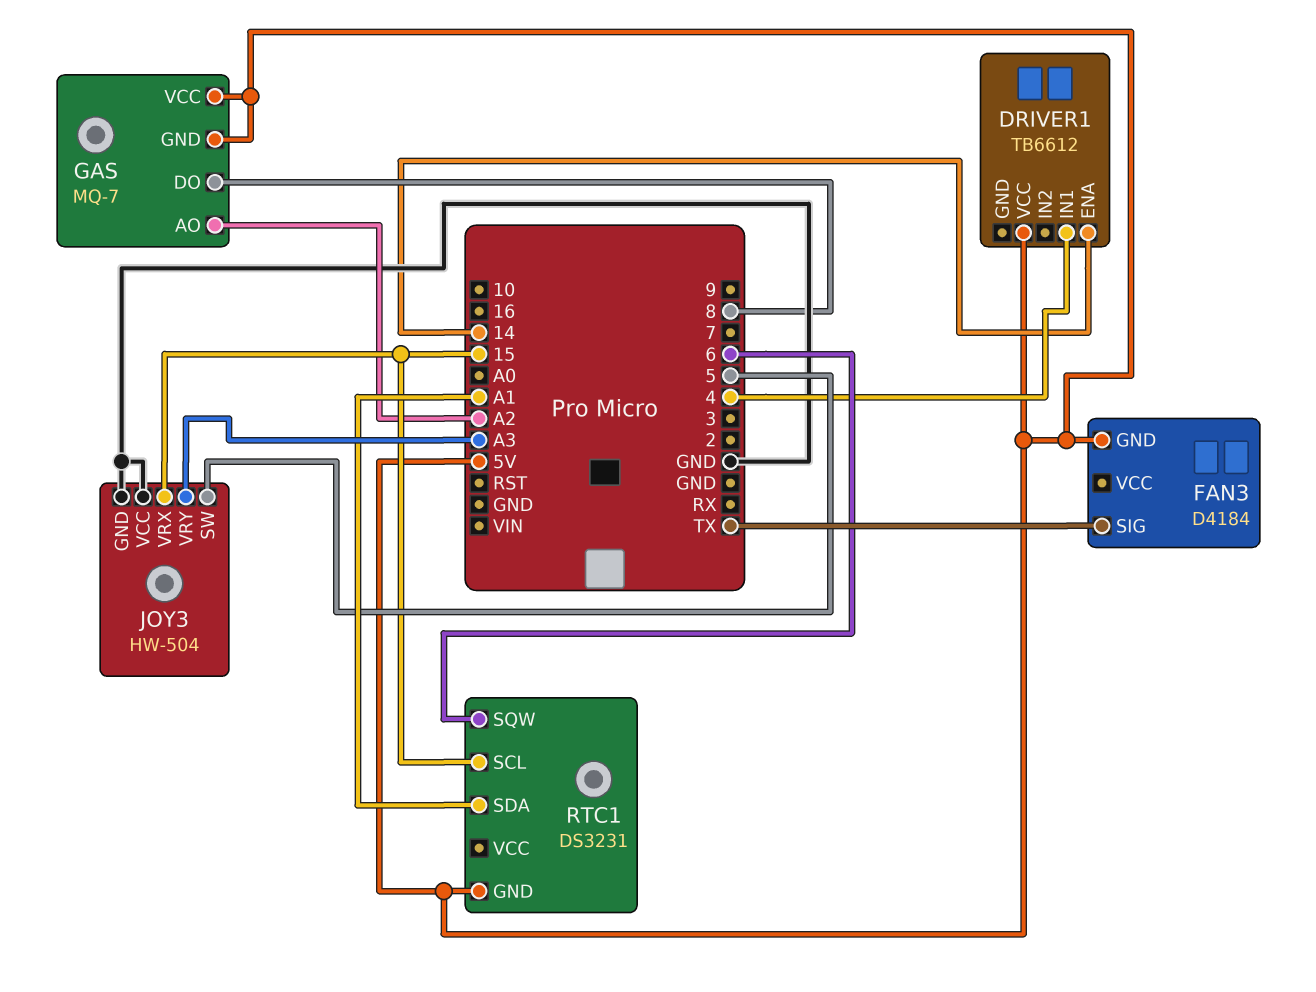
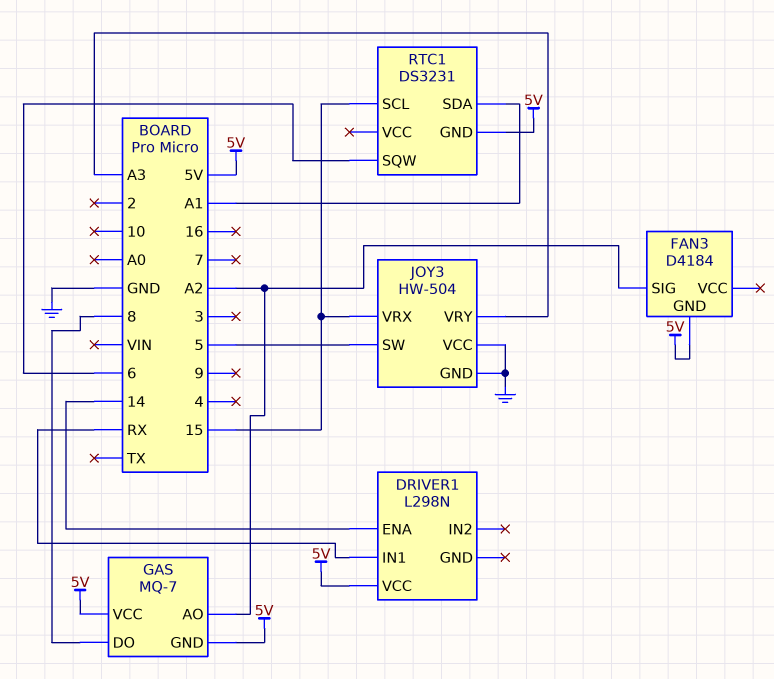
DRIVER1: TB6612 -> L298N
DRIVER1 pin IN1: 4 -> RX
FAN3 pin SIG: TX -> A2

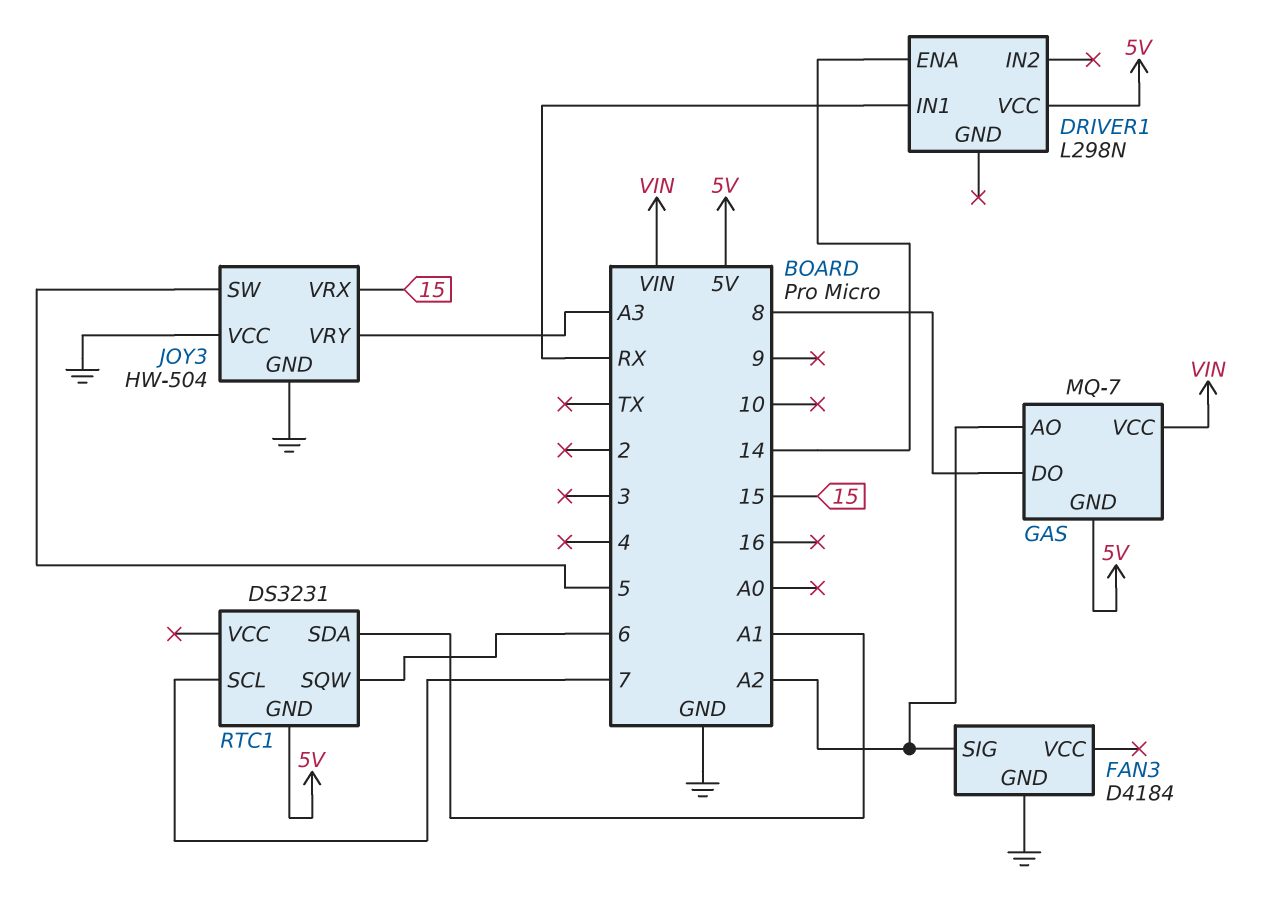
FAN3 pin GND: 5V -> GND
GAS pin VCC: 5V -> VIN
RTC1 pin SCL: 15 -> 7

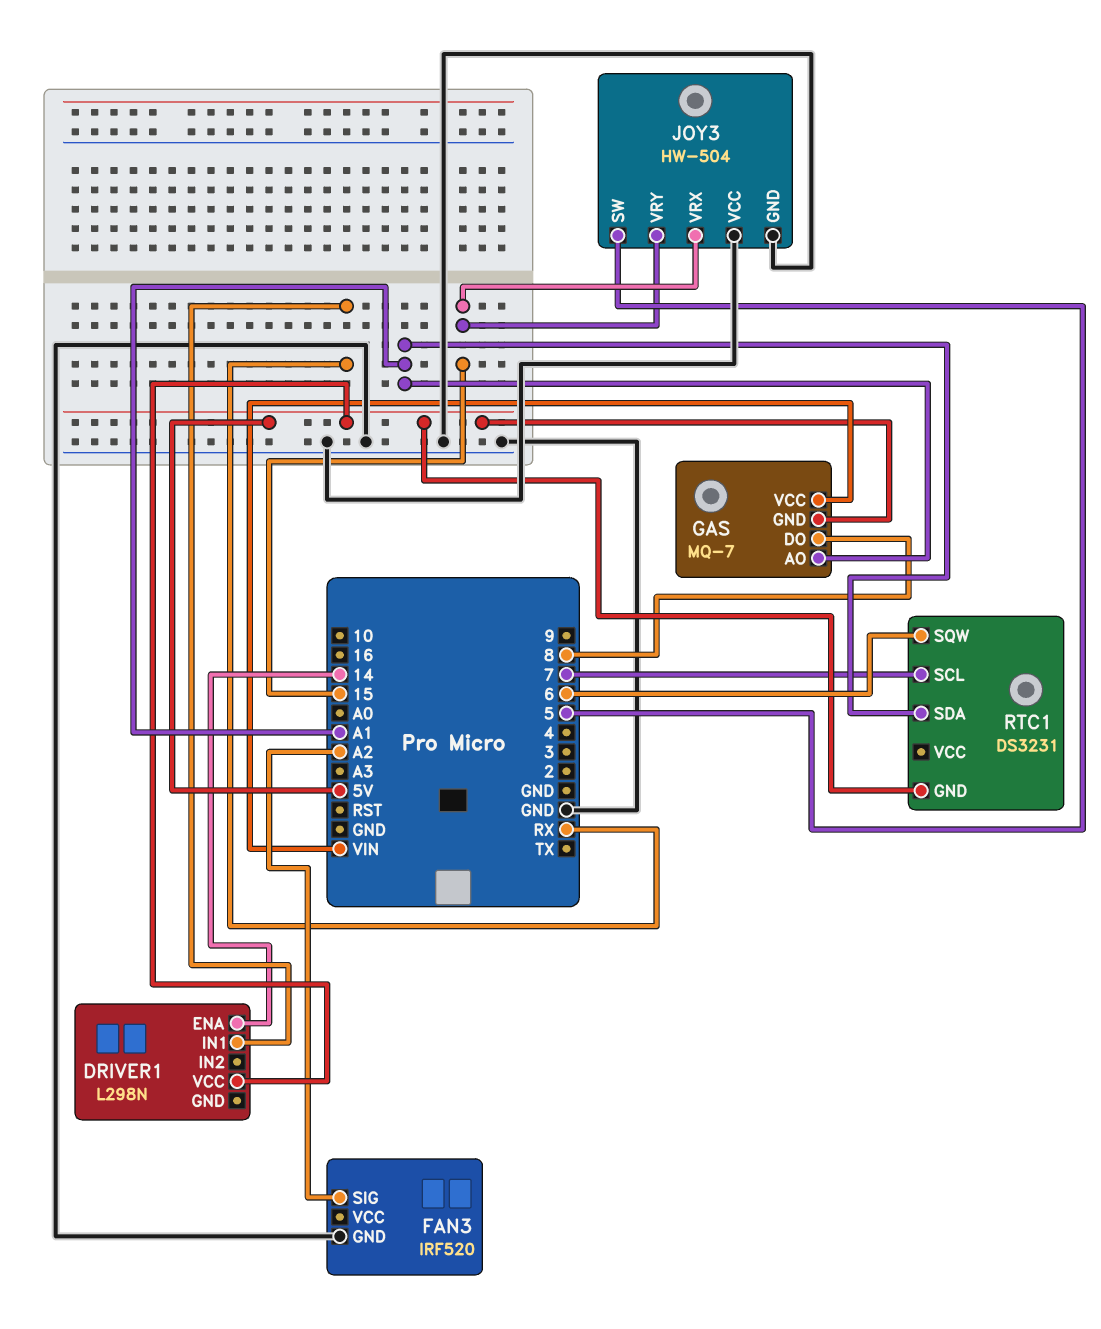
FAN3: D4184 -> IRF520
GAS pin AO: A2 -> A1
JOY3 pin VRY: A3 -> 15

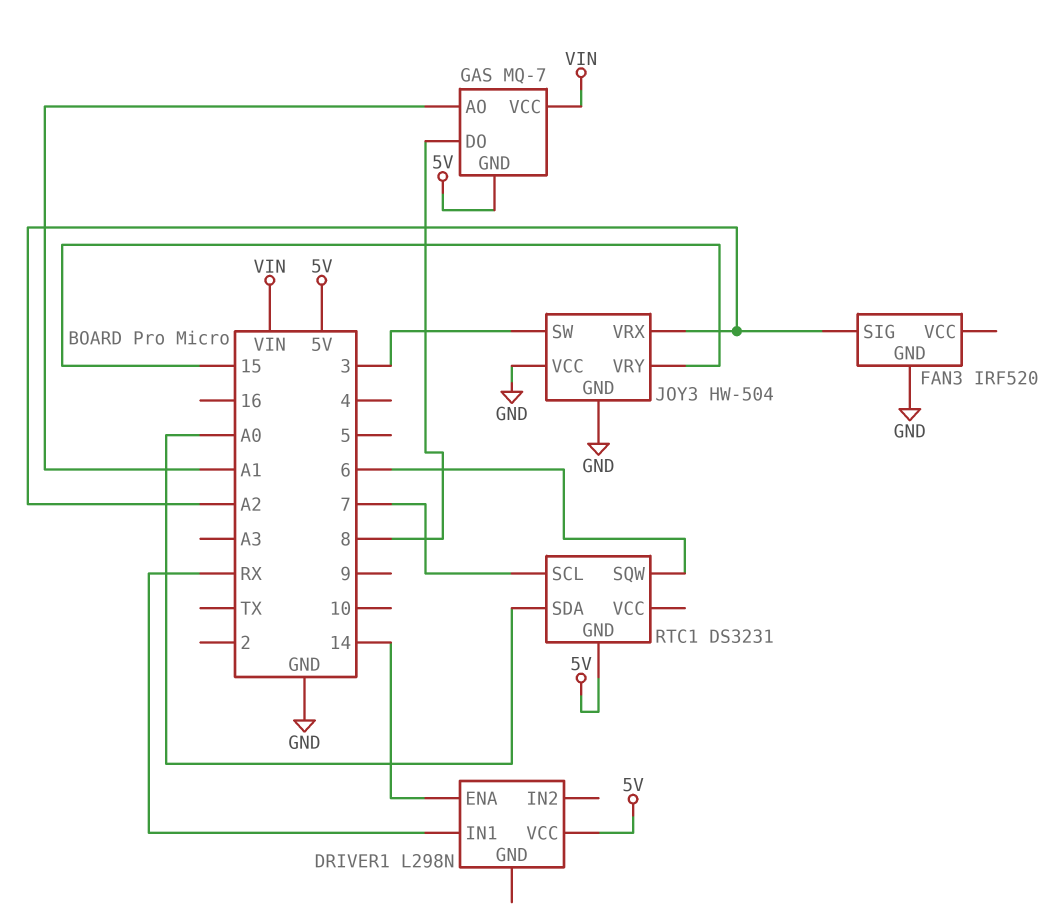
JOY3 pin SW: 5 -> 3
JOY3 pin VRX: 15 -> A2
RTC1 pin SDA: A1 -> A0

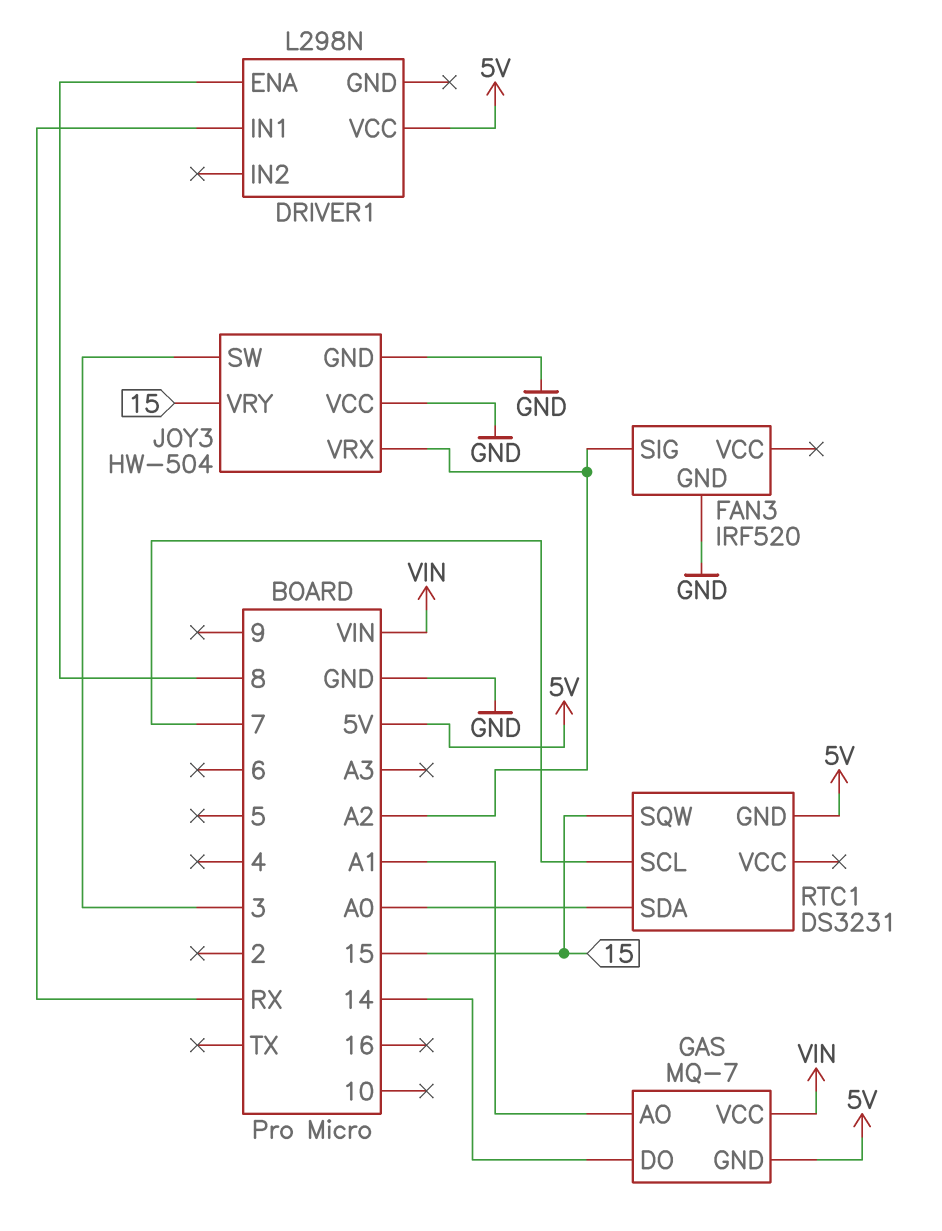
DRIVER1 pin ENA: 14 -> 8
GAS pin DO: 8 -> 14
RTC1 pin SQW: 6 -> 15

